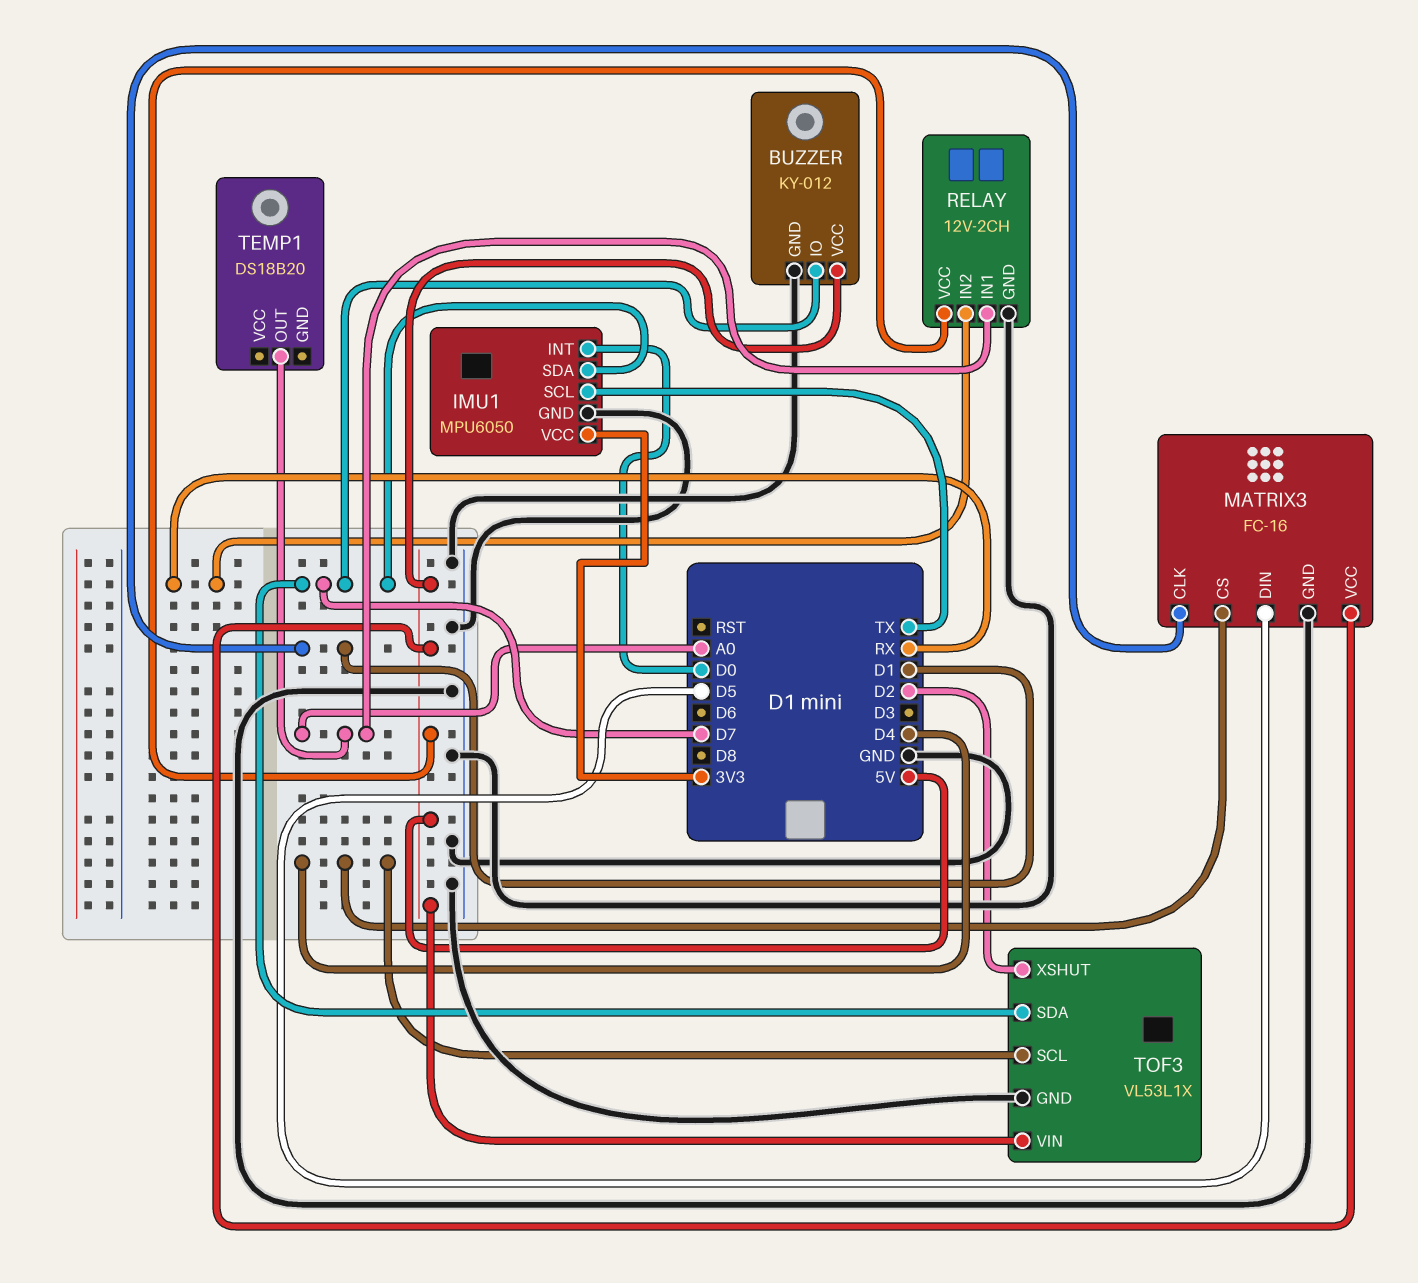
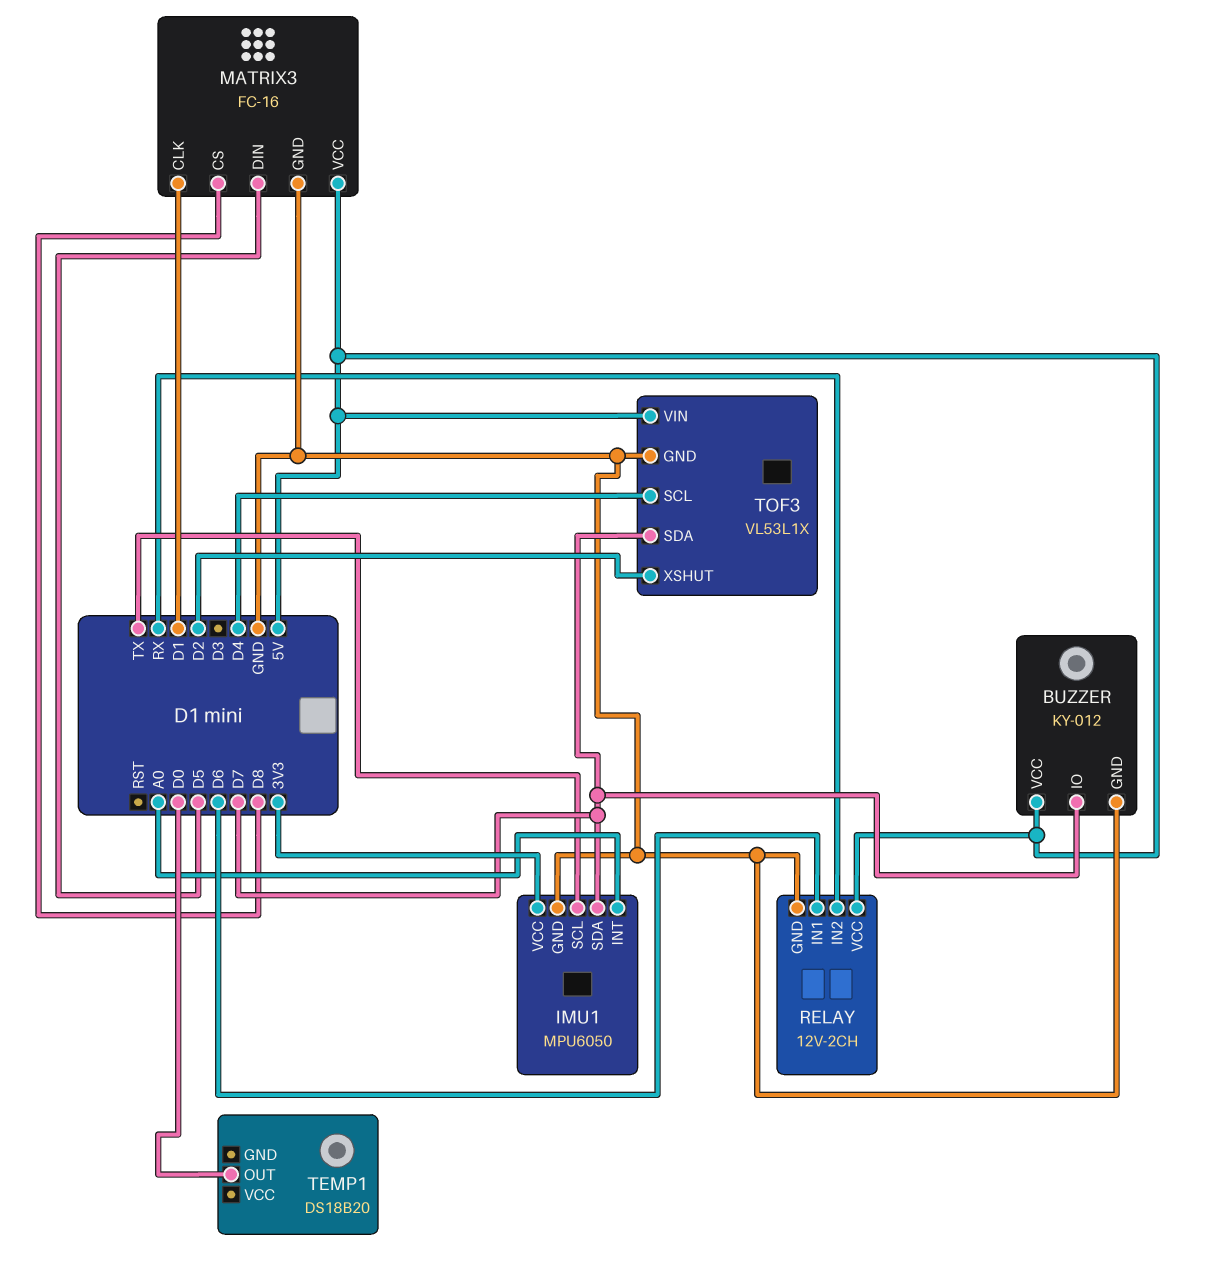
IMU1 pin INT: D0 -> A0
MATRIX3 pin CS: D4 -> D8
RELAY pin IN1: A0 -> D6
TEMP1 pin OUT: A0 -> D0

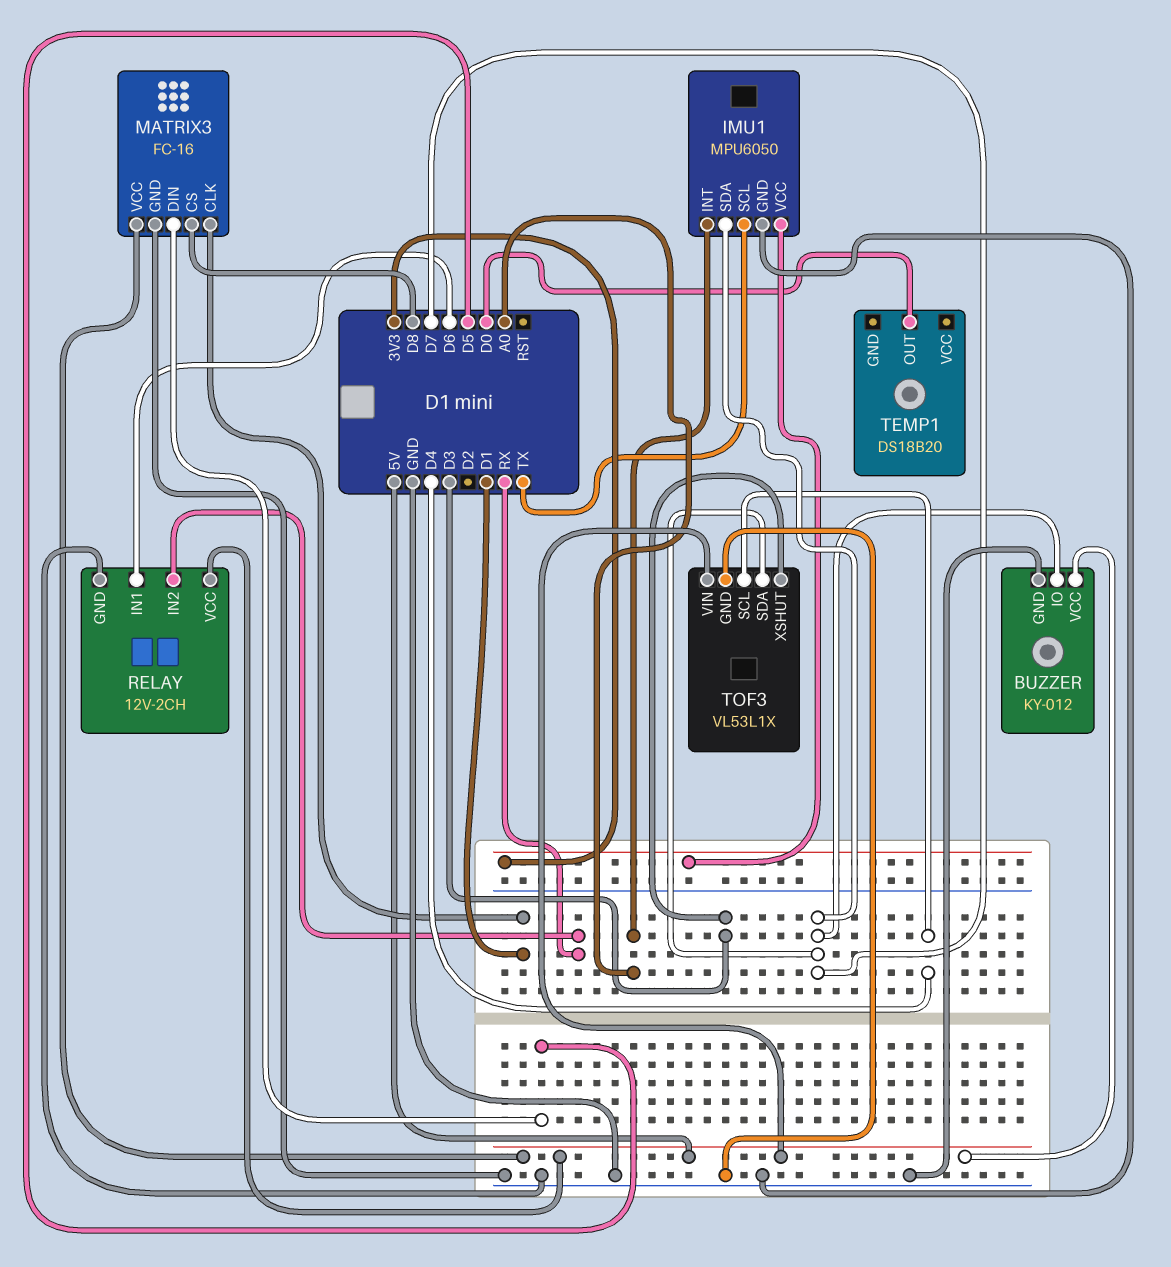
TOF3 pin XSHUT: D2 -> D3

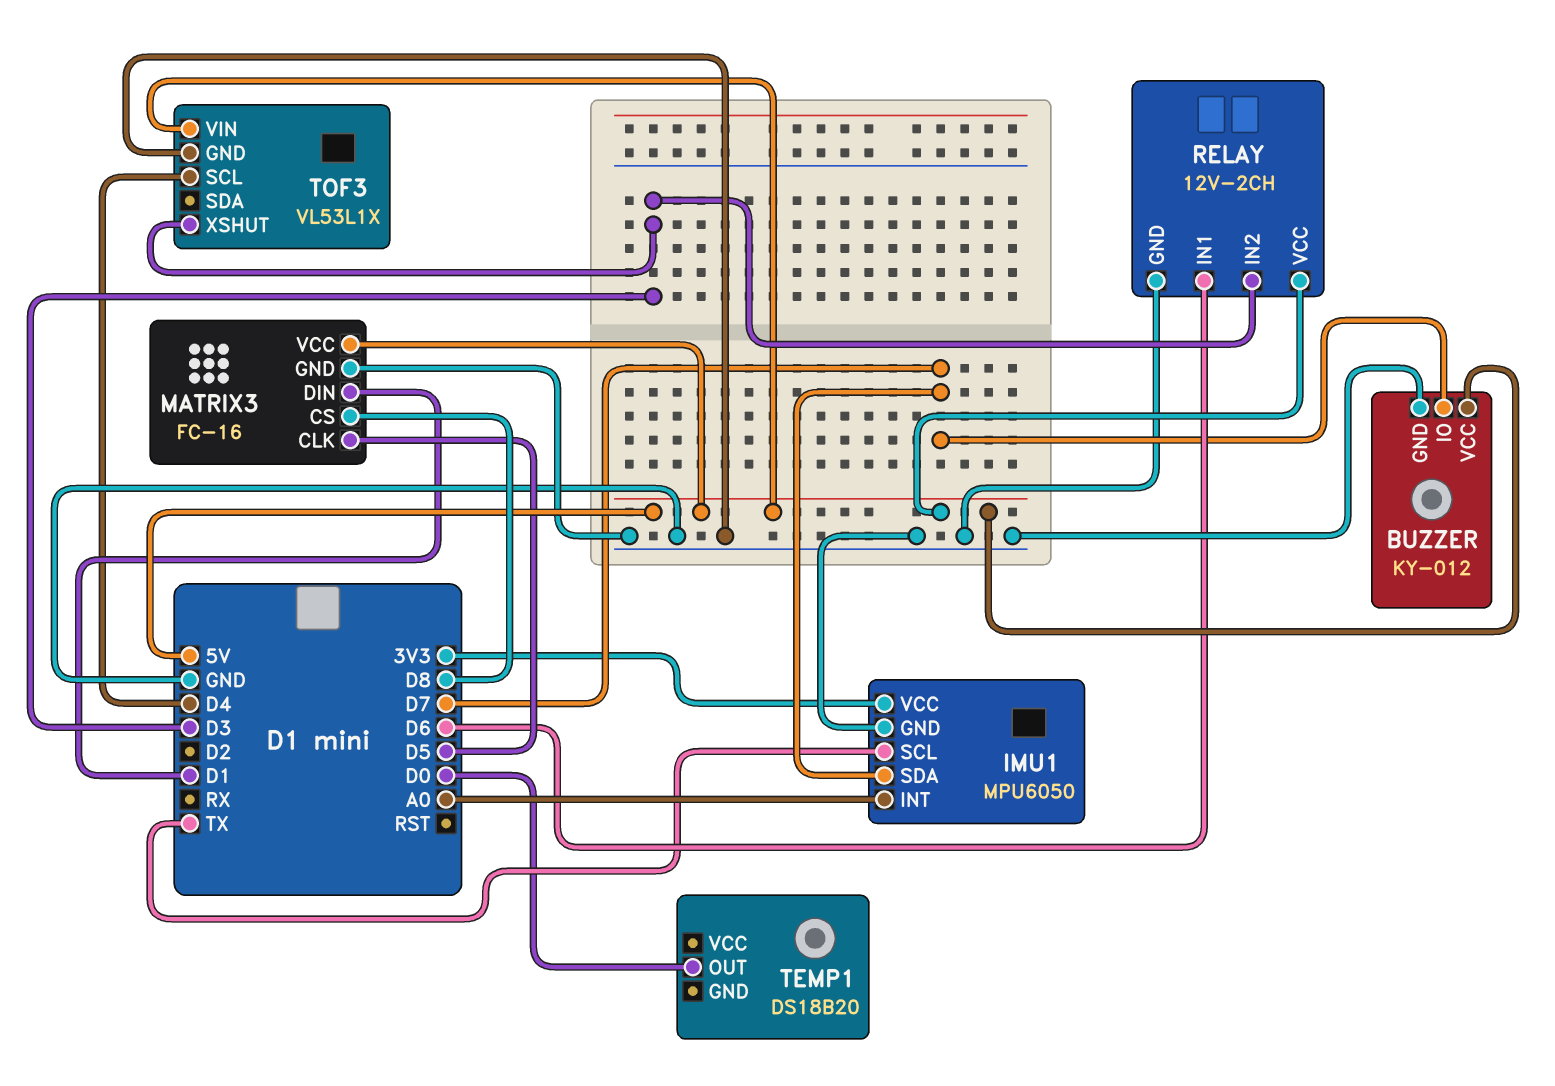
MATRIX3 pin CLK: D1 -> D5
MATRIX3 pin DIN: D5 -> D1
RELAY pin IN2: RX -> D3
TOF3 pin SDA: D7 -> none

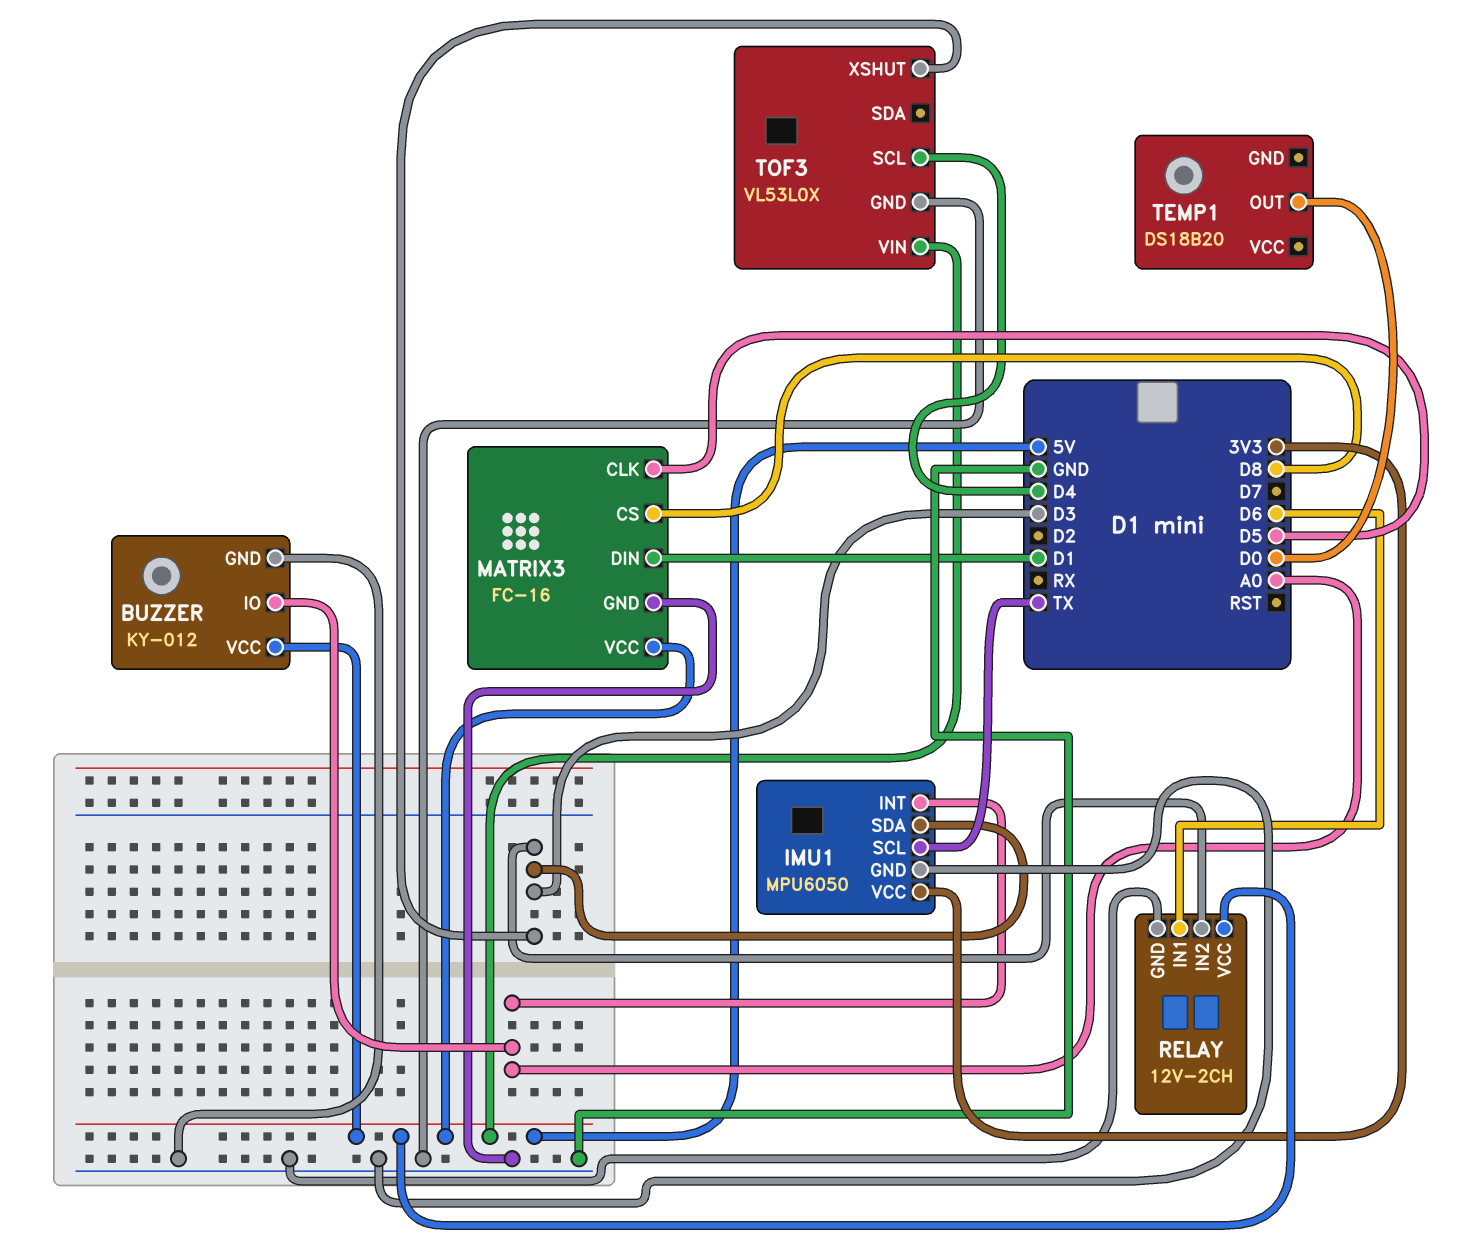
BUZZER pin IO: D7 -> A0
IMU1 pin SDA: D7 -> D3
TOF3: VL53L1X -> VL53L0X

